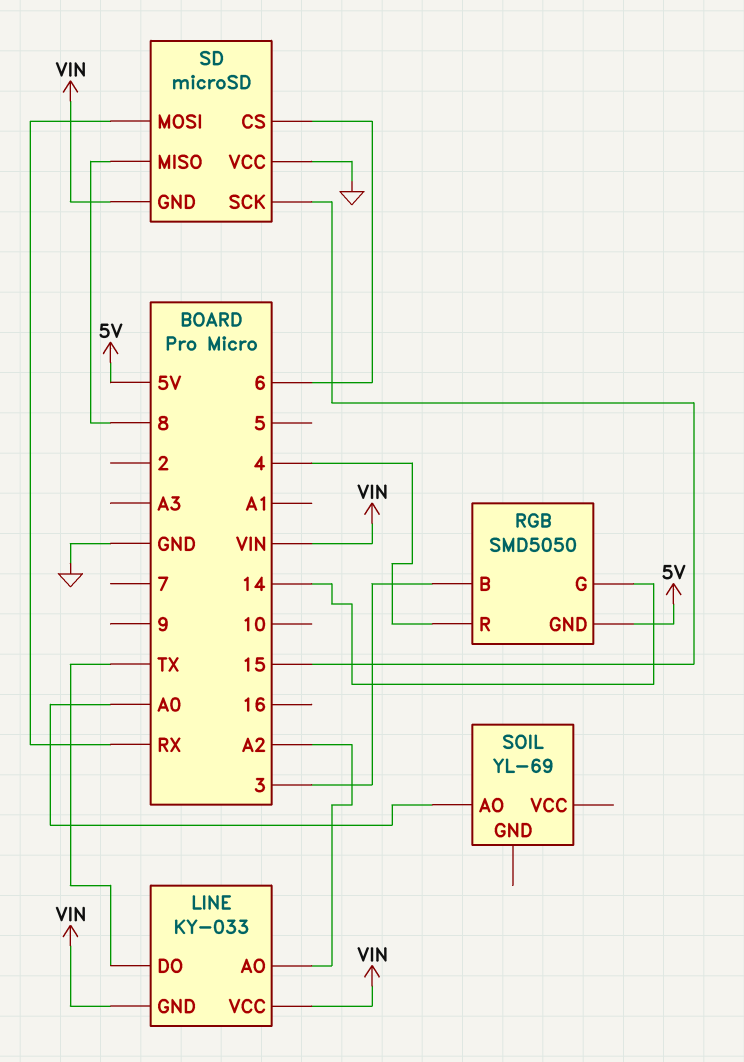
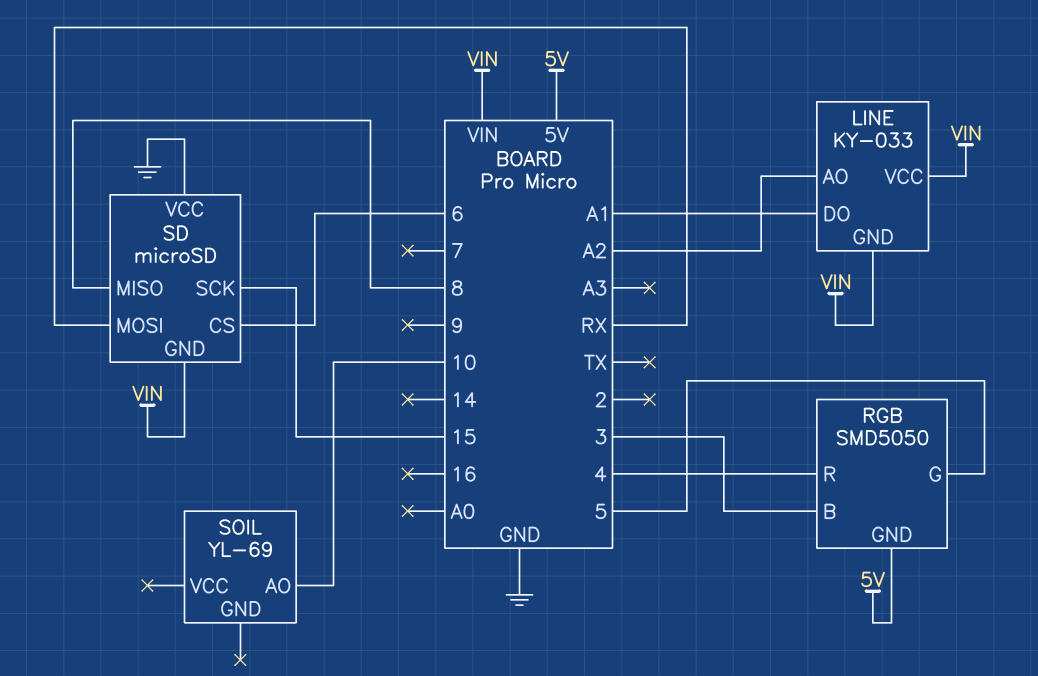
LINE pin DO: TX -> A1
RGB pin G: 14 -> 5
SOIL pin AO: A0 -> 10

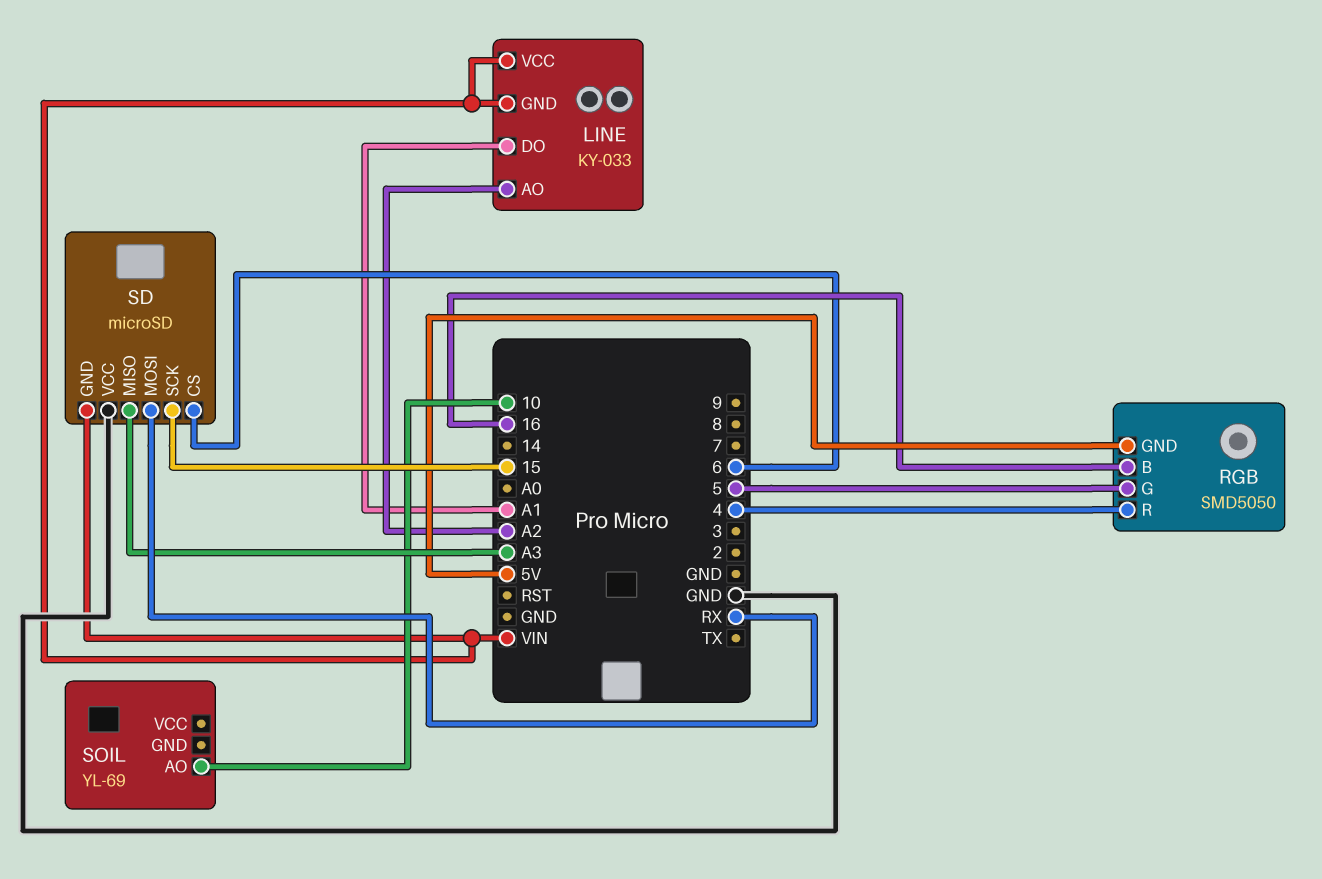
RGB pin B: 3 -> 16
SD pin MISO: 8 -> A3

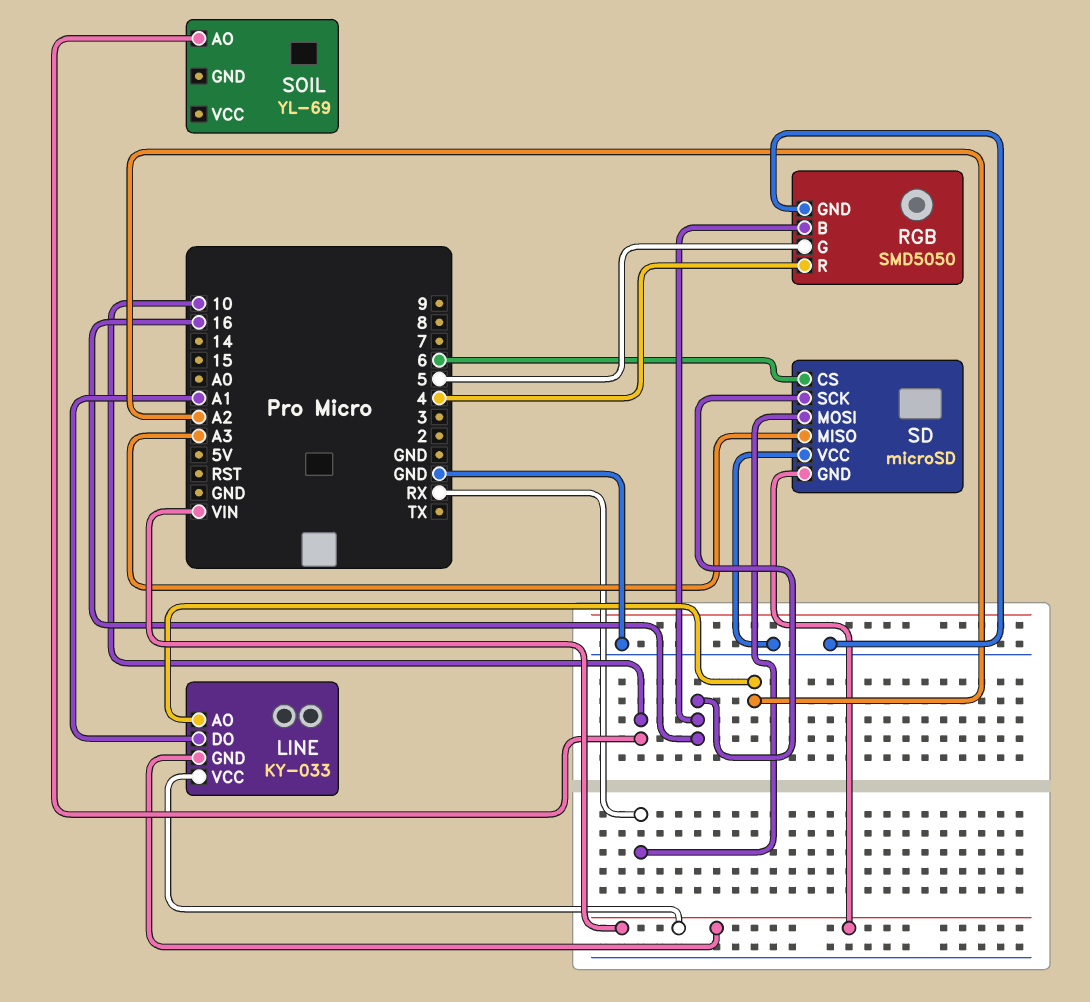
RGB pin GND: 5V -> GND
SD pin SCK: 15 -> 16

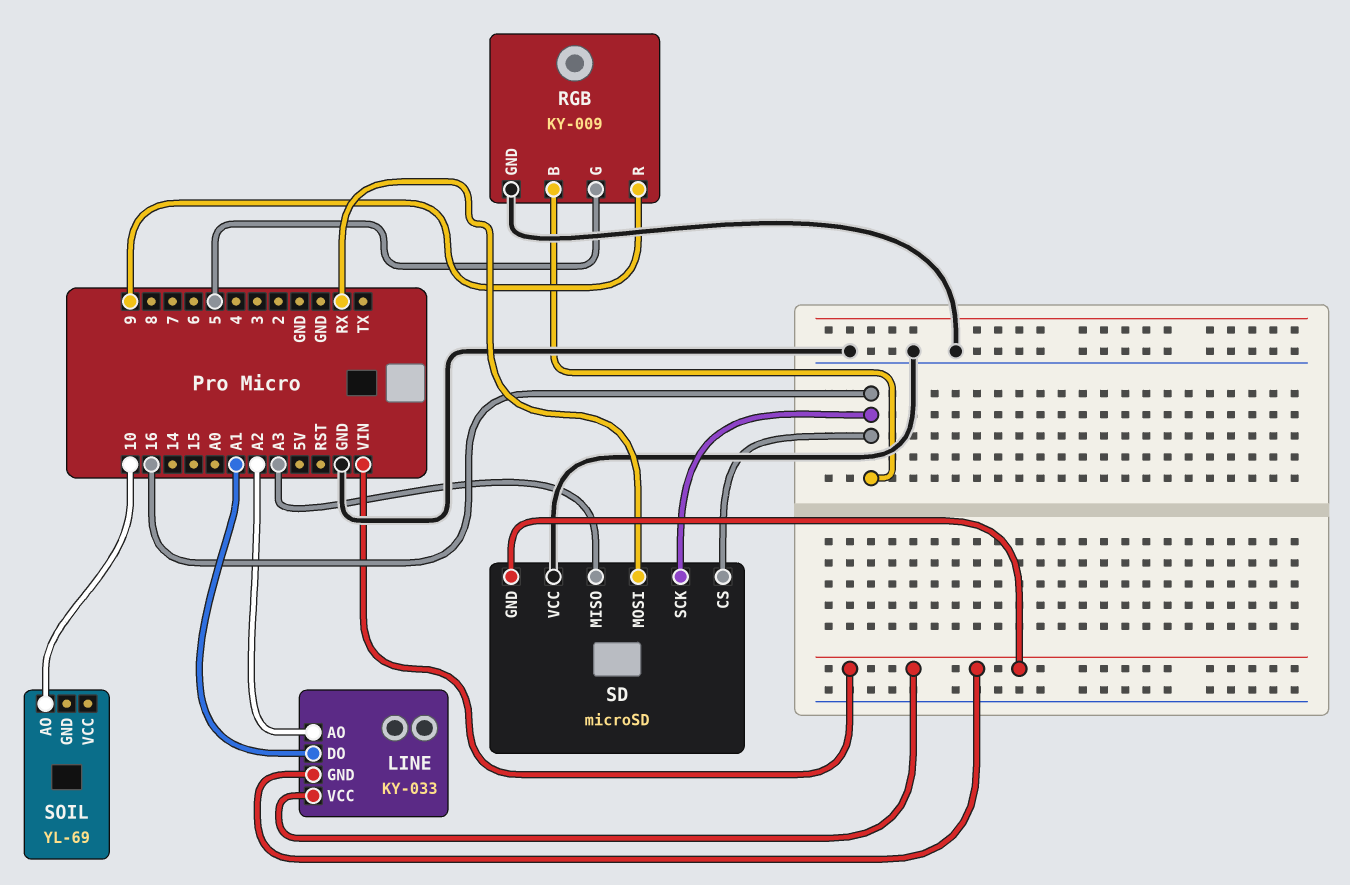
RGB: SMD5050 -> KY-009
RGB pin R: 4 -> 9
SD pin CS: 6 -> 16

